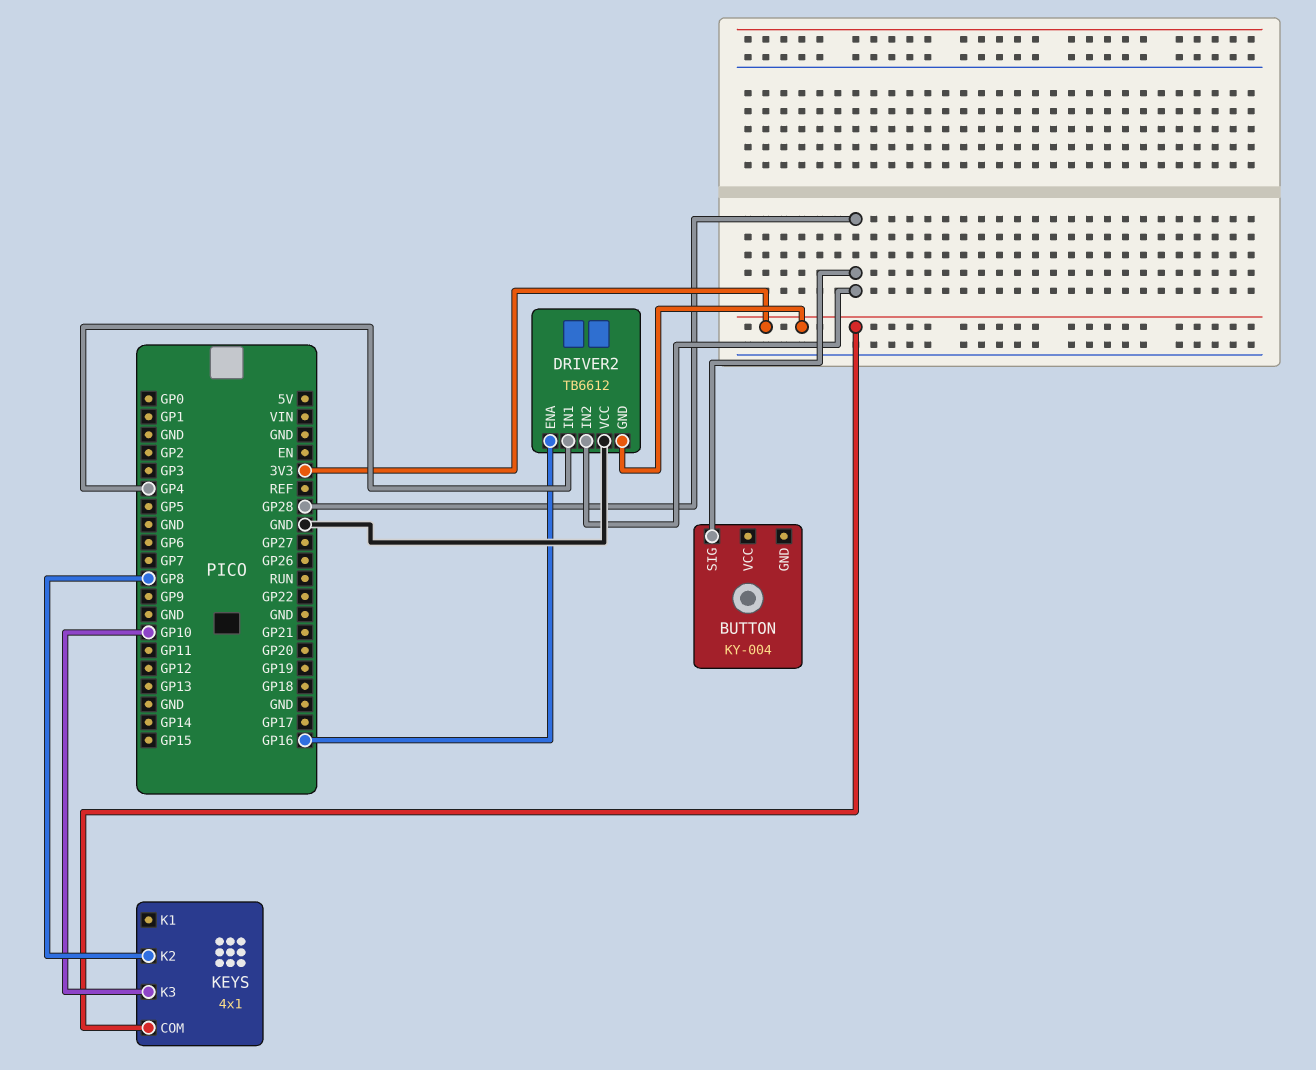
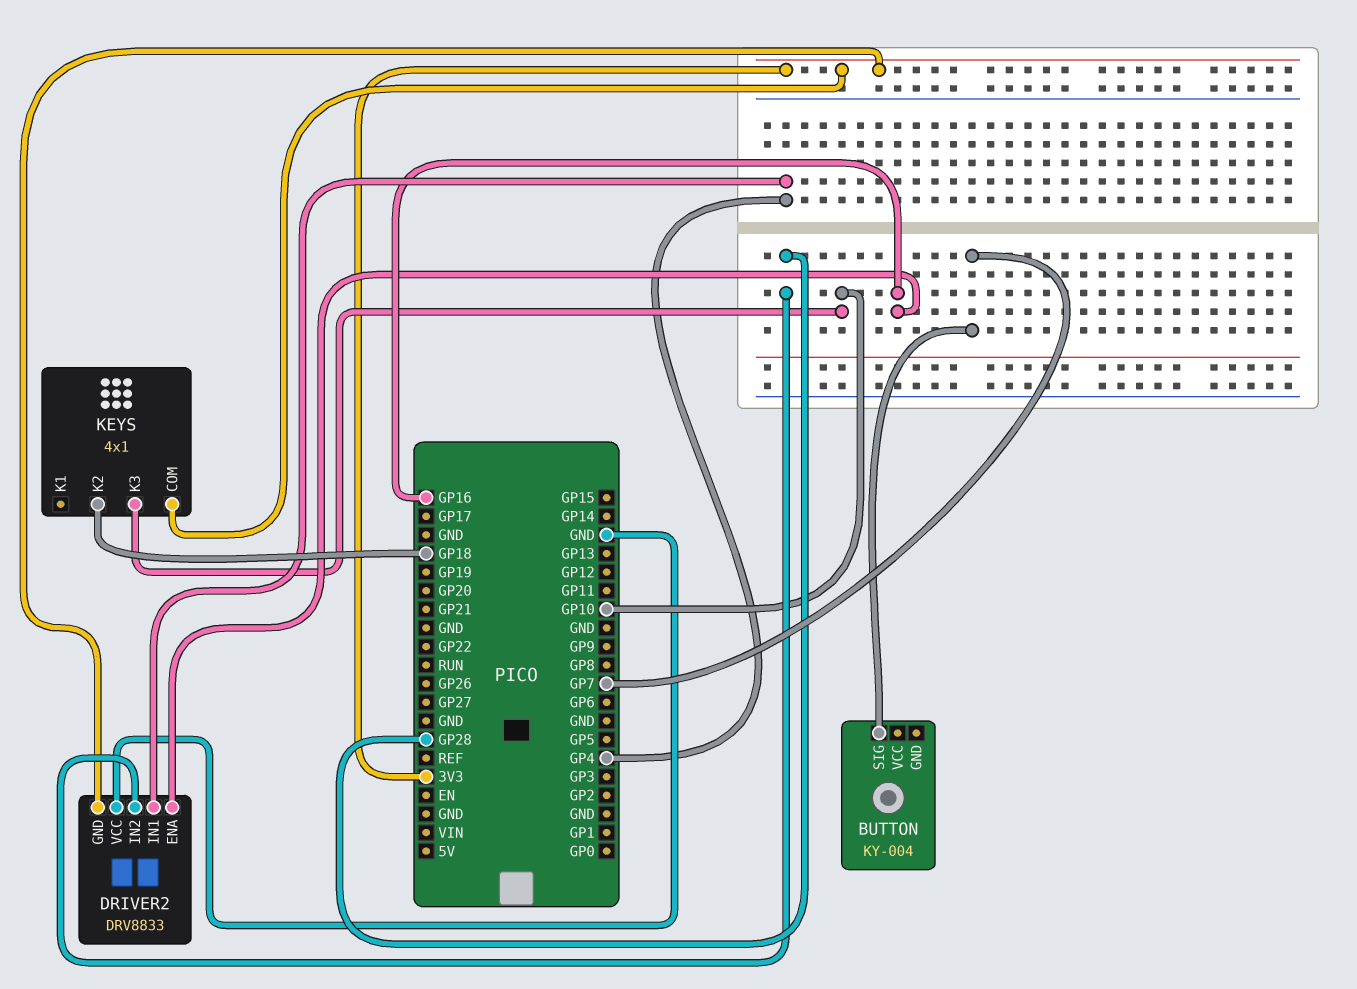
BUTTON pin SIG: GP28 -> GP7
DRIVER2: TB6612 -> DRV8833
KEYS pin K2: GP8 -> GP18

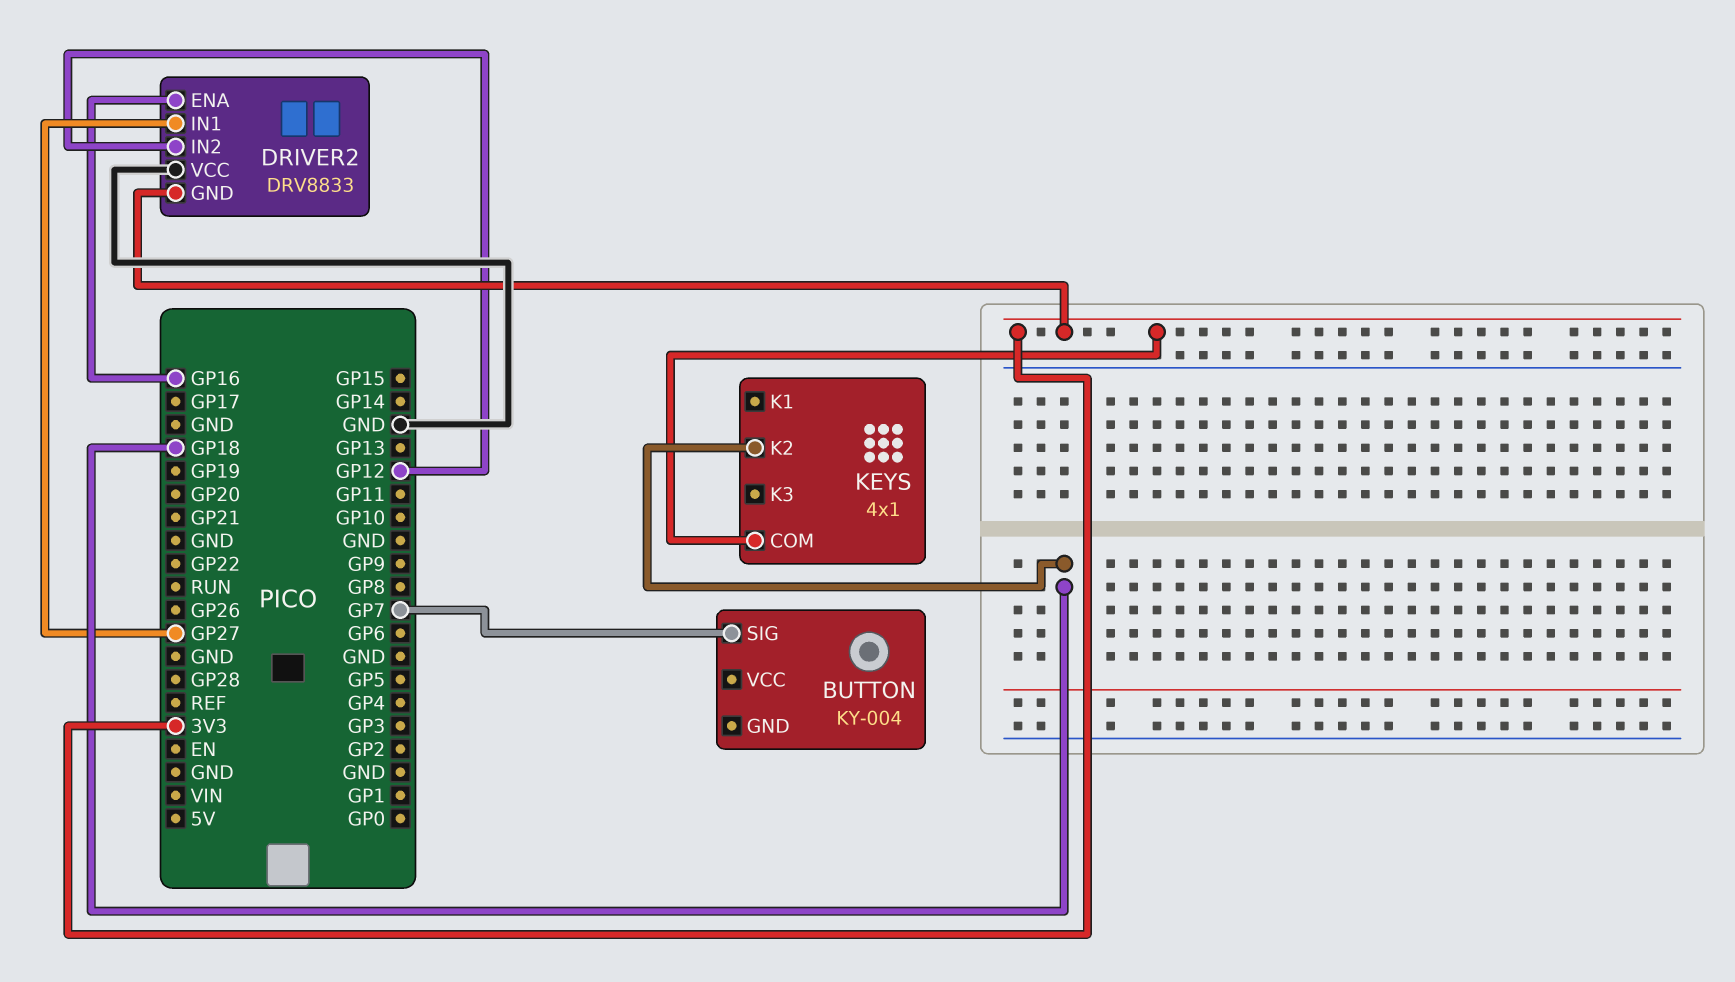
DRIVER2 pin IN1: GP4 -> GP27
DRIVER2 pin IN2: GP28 -> GP12
KEYS pin K3: GP10 -> none

